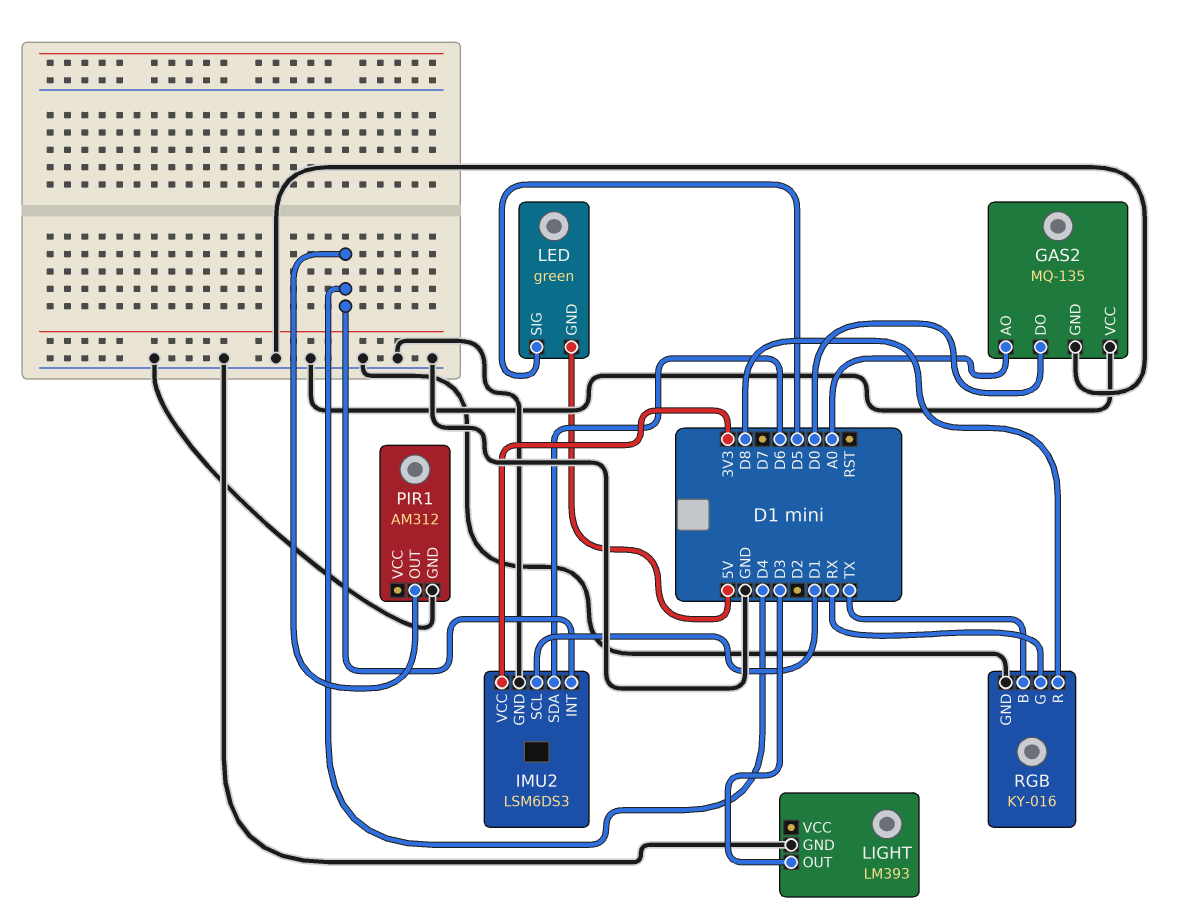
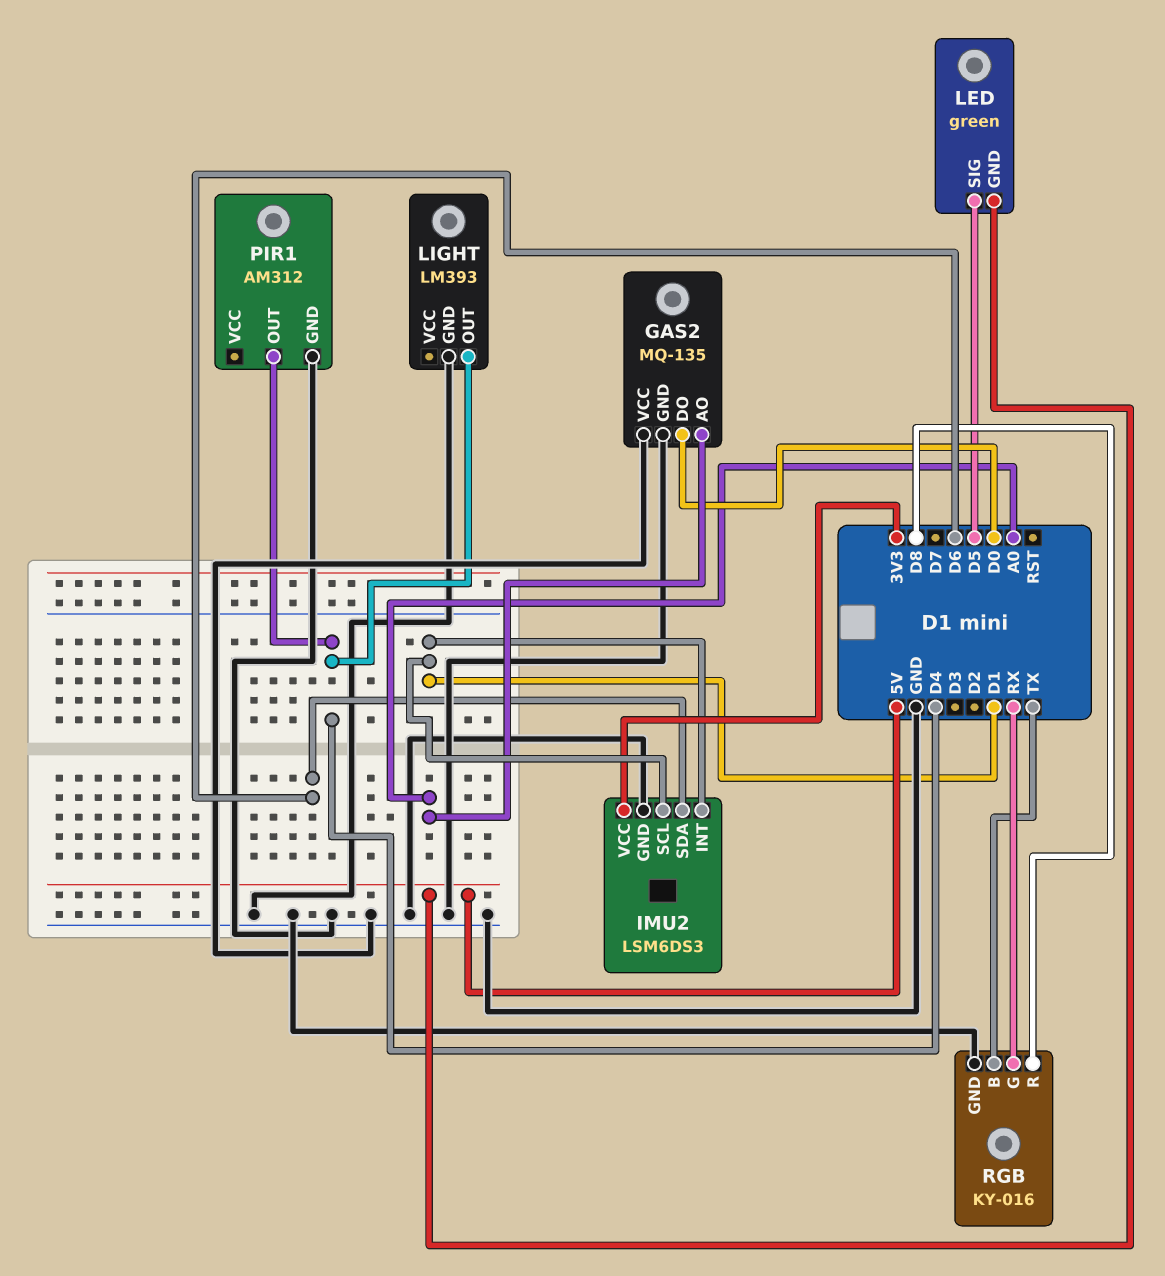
IMU2 pin INT: D4 -> D1
LIGHT pin OUT: D3 -> D4

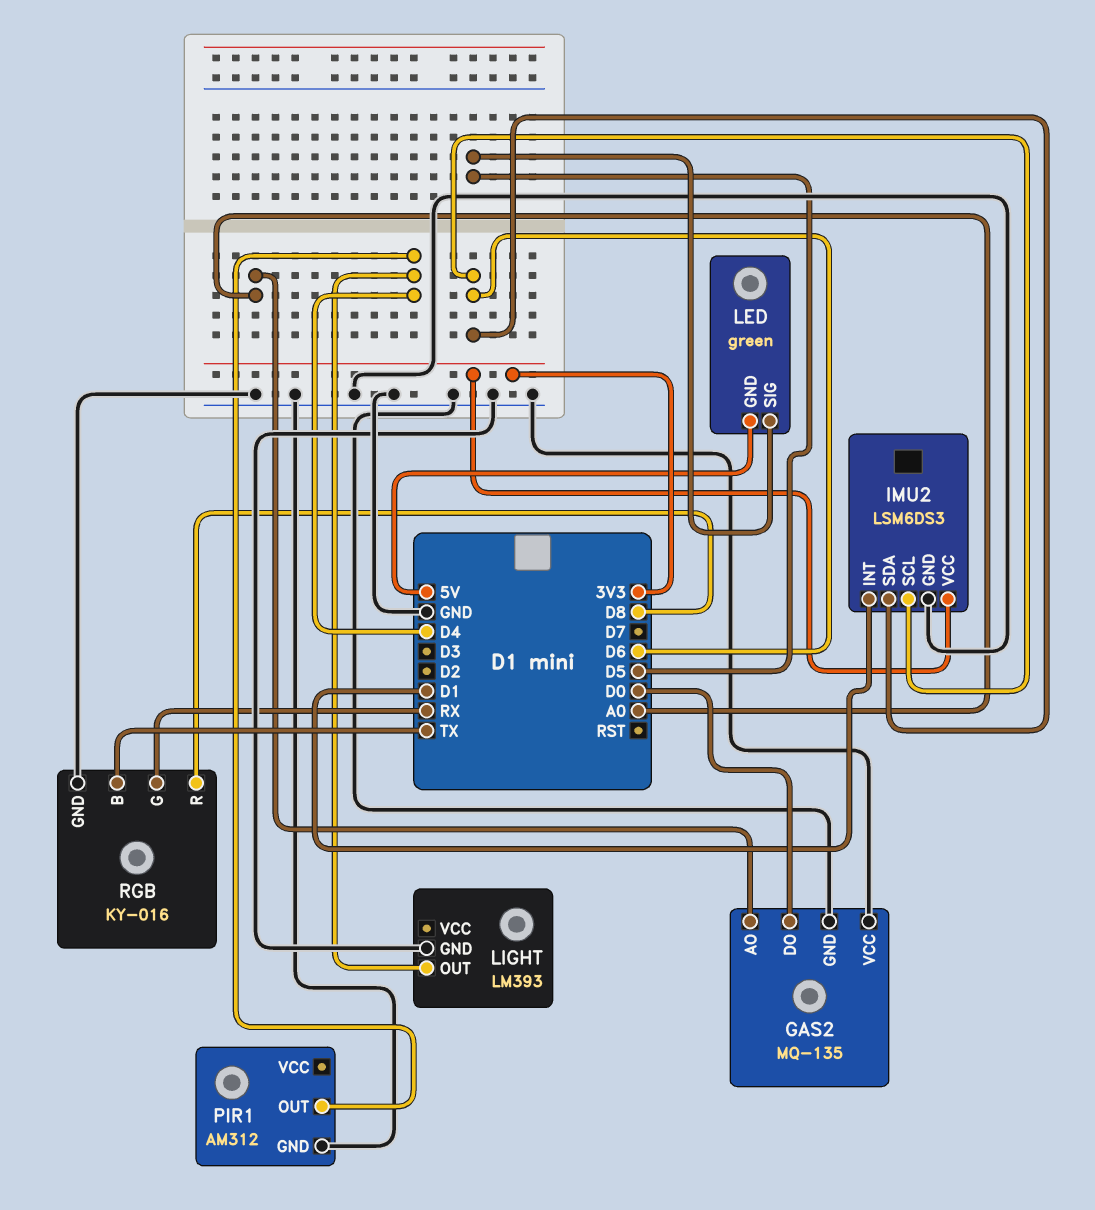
IMU2 pin SCL: D1 -> D6

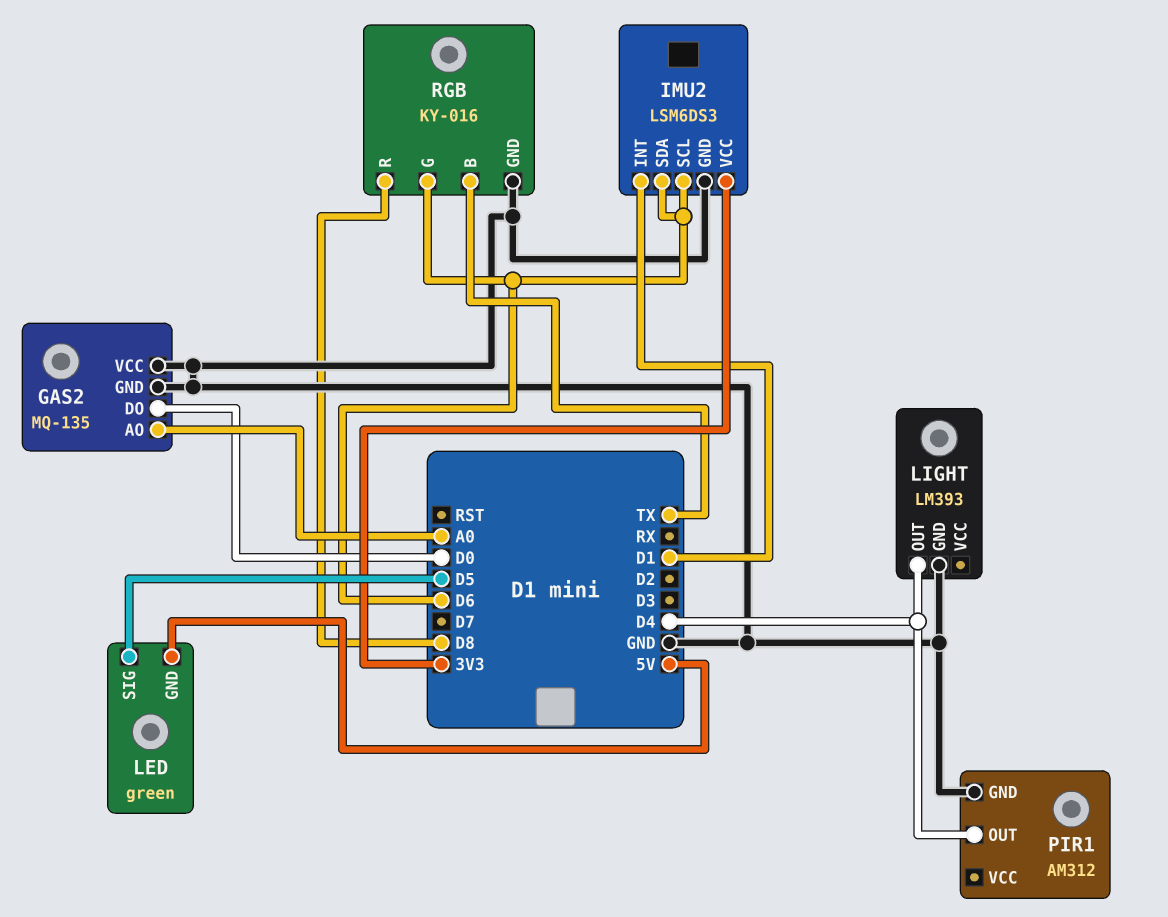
RGB pin G: RX -> D6

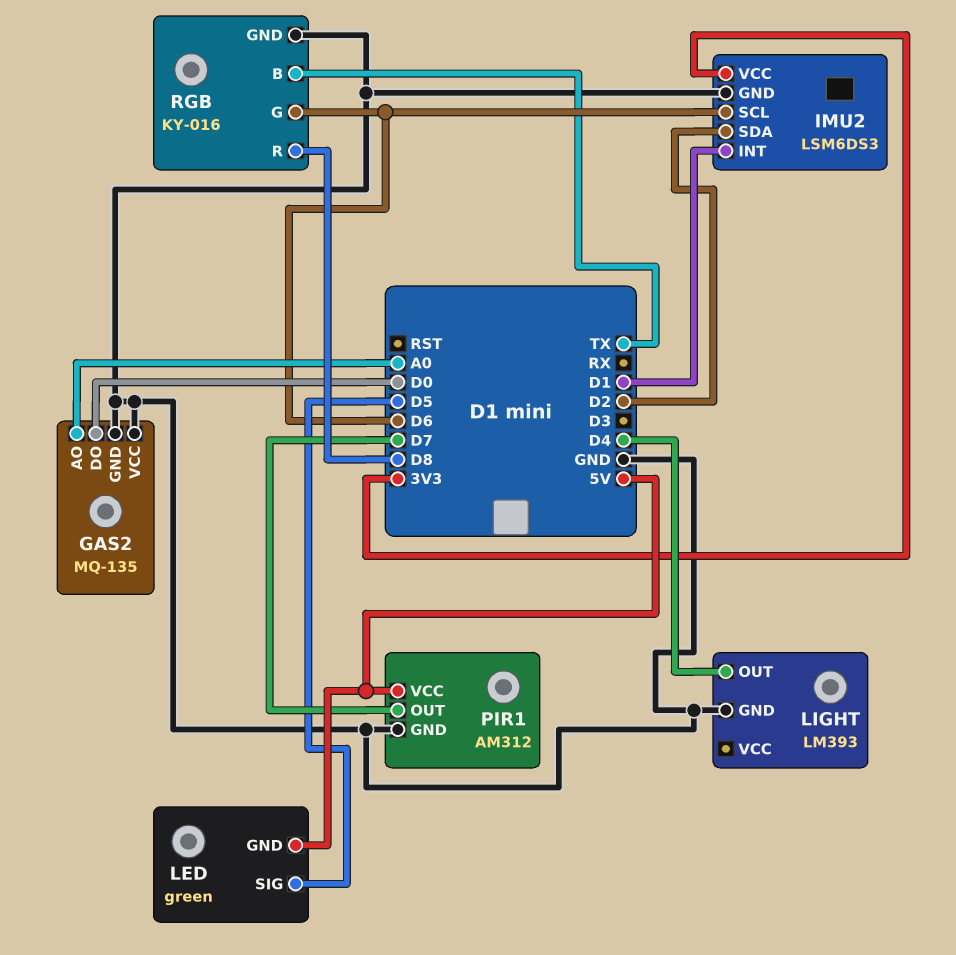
IMU2 pin SDA: D6 -> D2
PIR1 pin OUT: D4 -> D7
PIR1 pin VCC: none -> 5V

